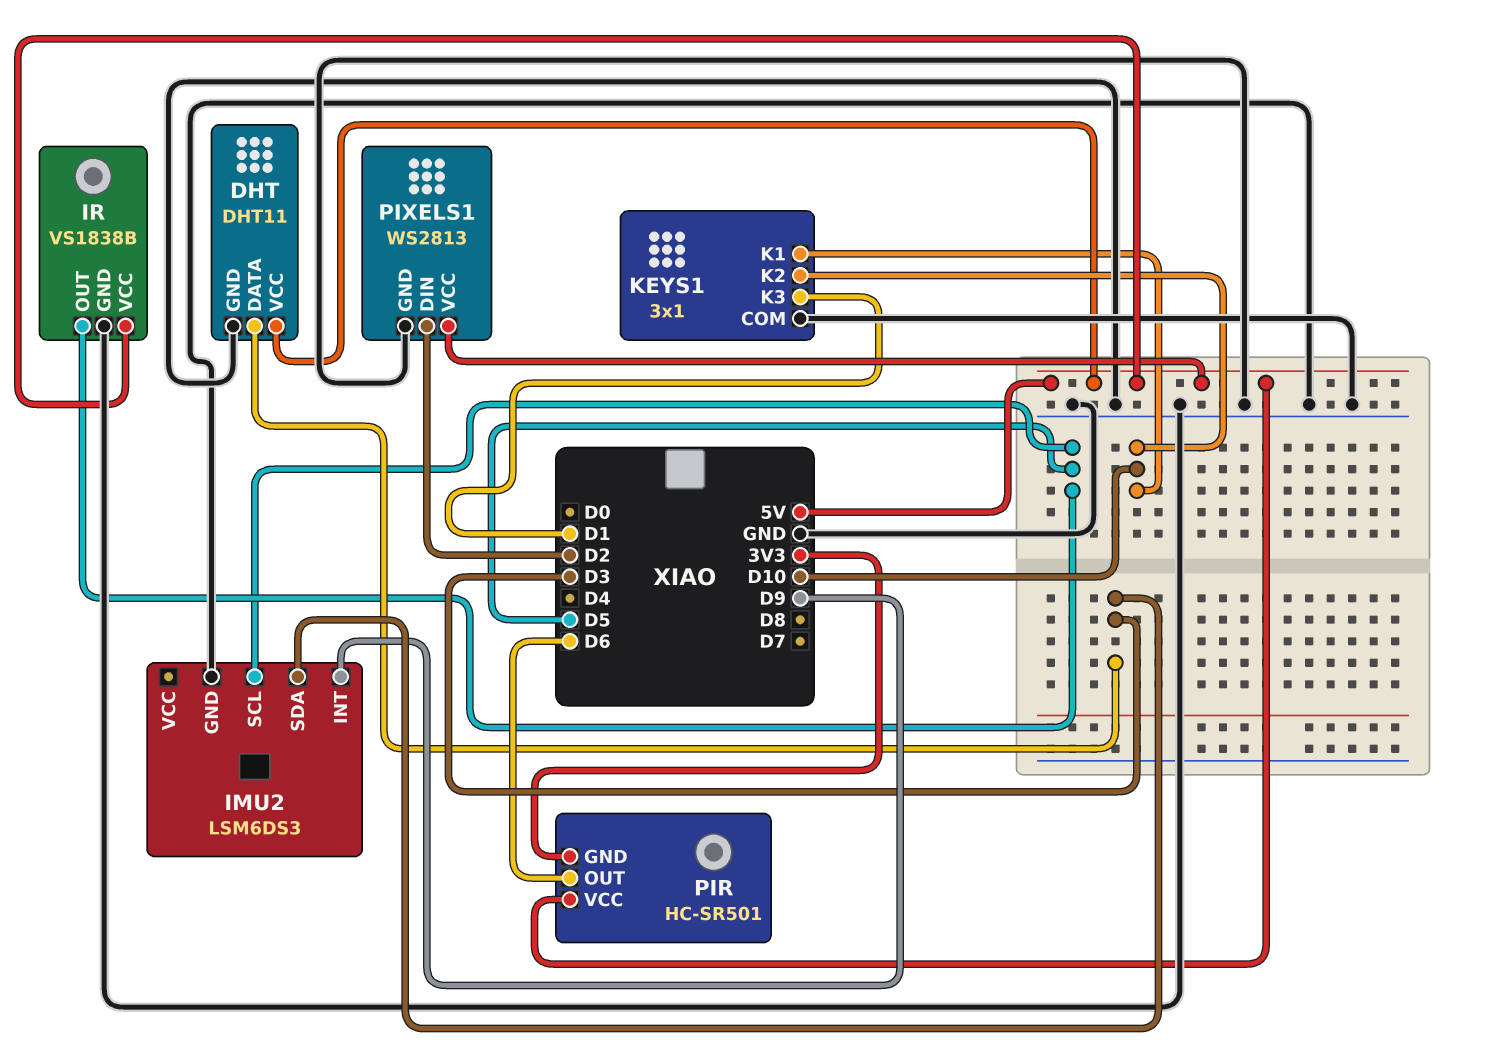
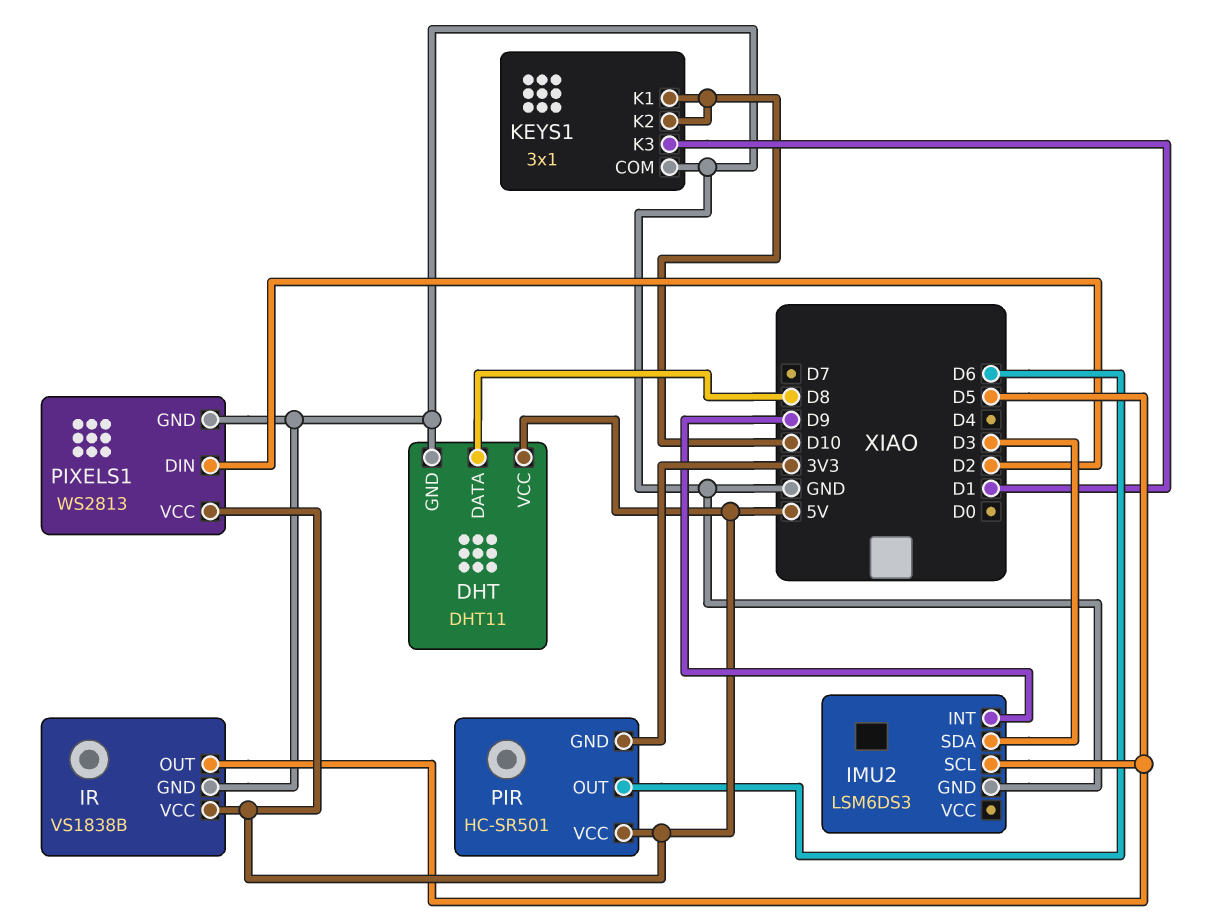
DHT pin DATA: D3 -> D8

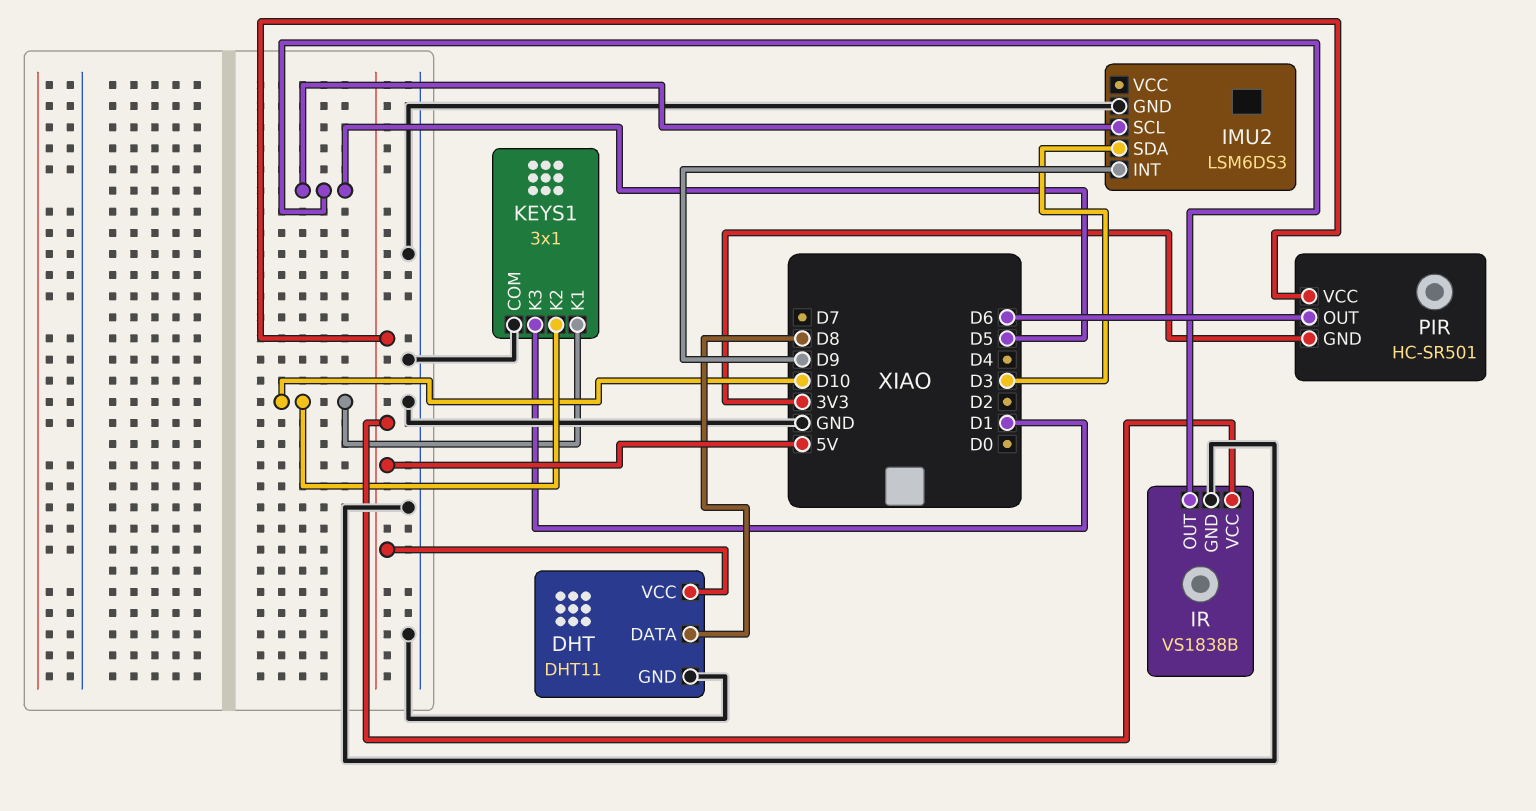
PIXELS1: WS2813 -> none
PIXELS1 pin DIN: D2 -> none
PIXELS1 pin GND: GND -> none
PIXELS1 pin VCC: 5V -> none

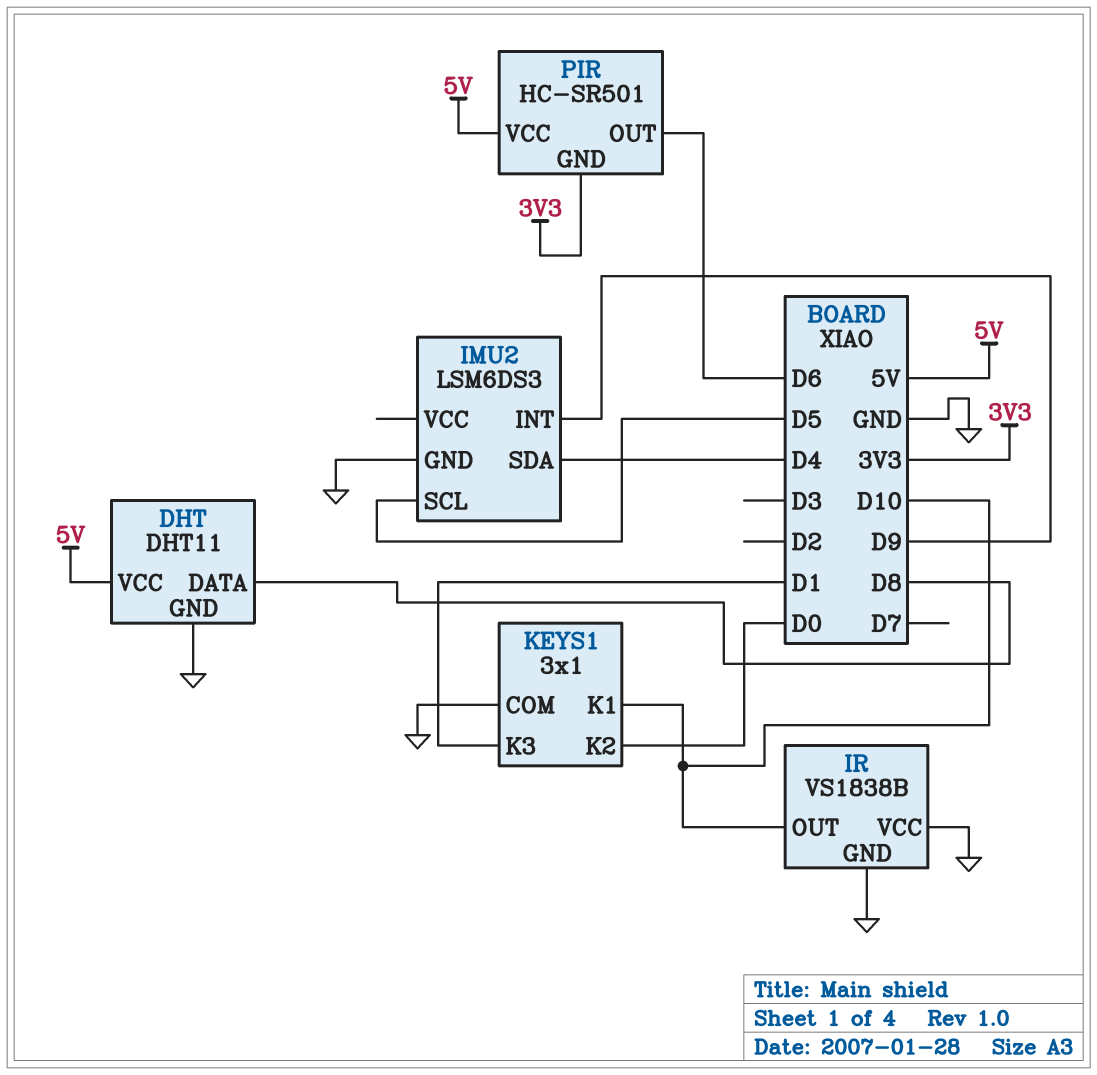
IMU2 pin SDA: D3 -> D4
IR pin OUT: D5 -> D10
IR pin VCC: 5V -> GND
KEYS1 pin K2: D10 -> D0

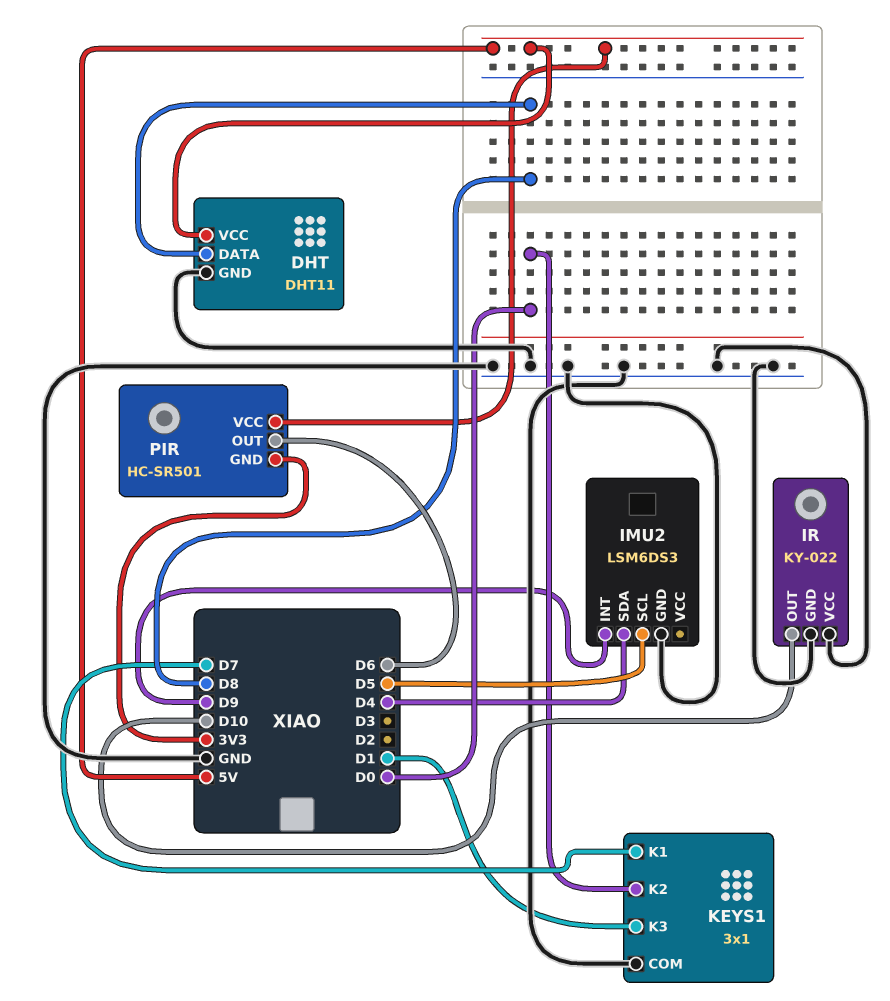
IR: VS1838B -> KY-022
KEYS1 pin K1: D10 -> D7

